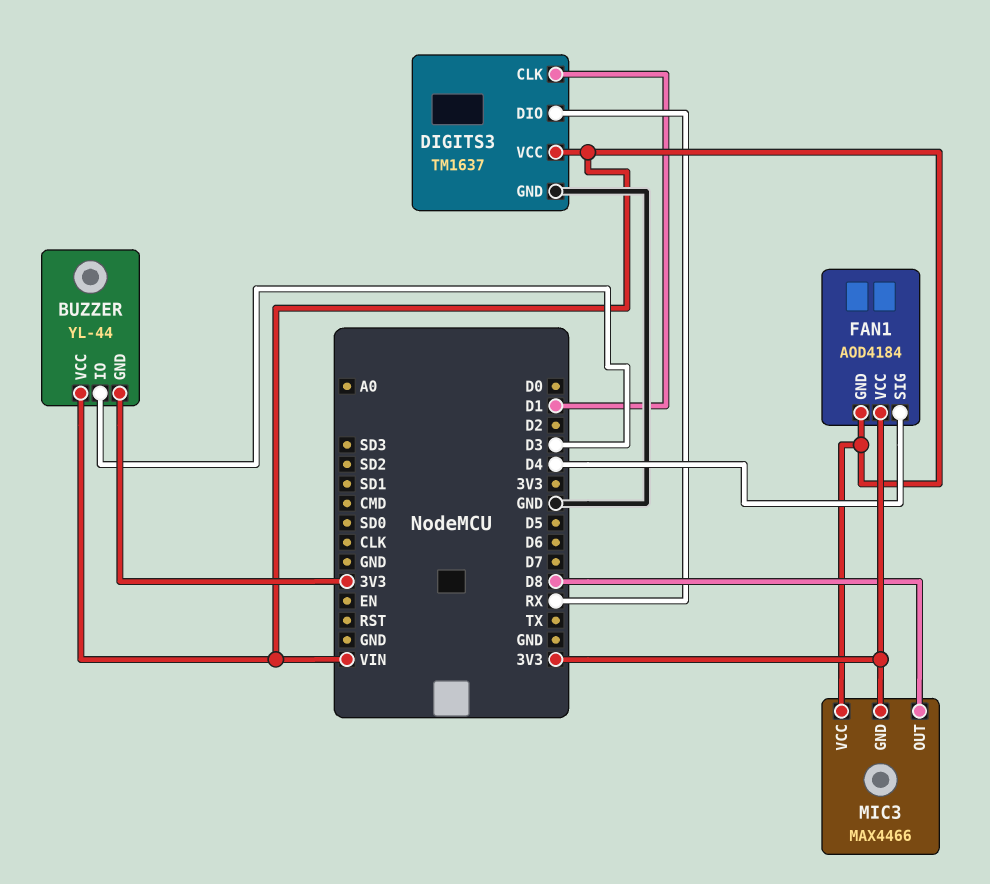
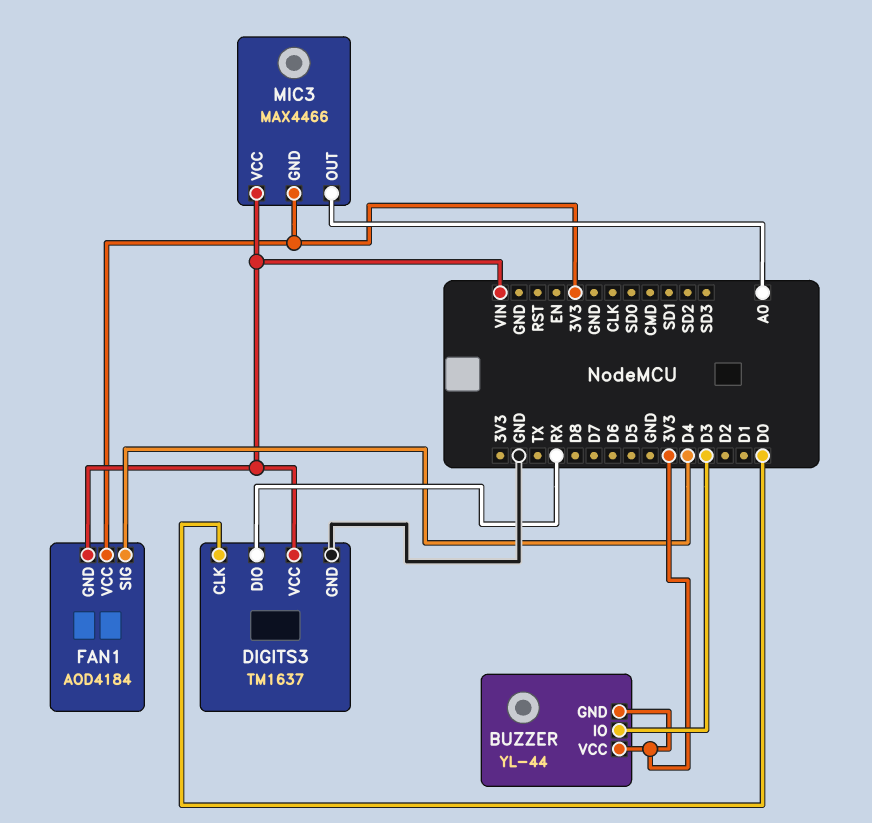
BUZZER pin VCC: VIN -> 3V3
DIGITS3 pin CLK: D1 -> D0
MIC3 pin OUT: D8 -> A0

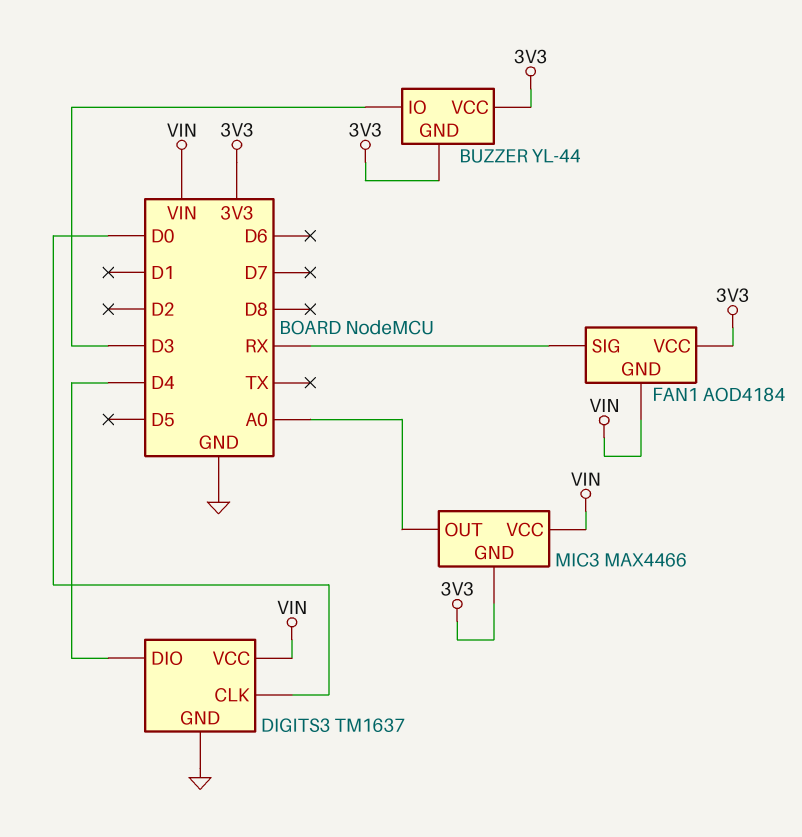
DIGITS3 pin DIO: RX -> D4
FAN1 pin SIG: D4 -> RX

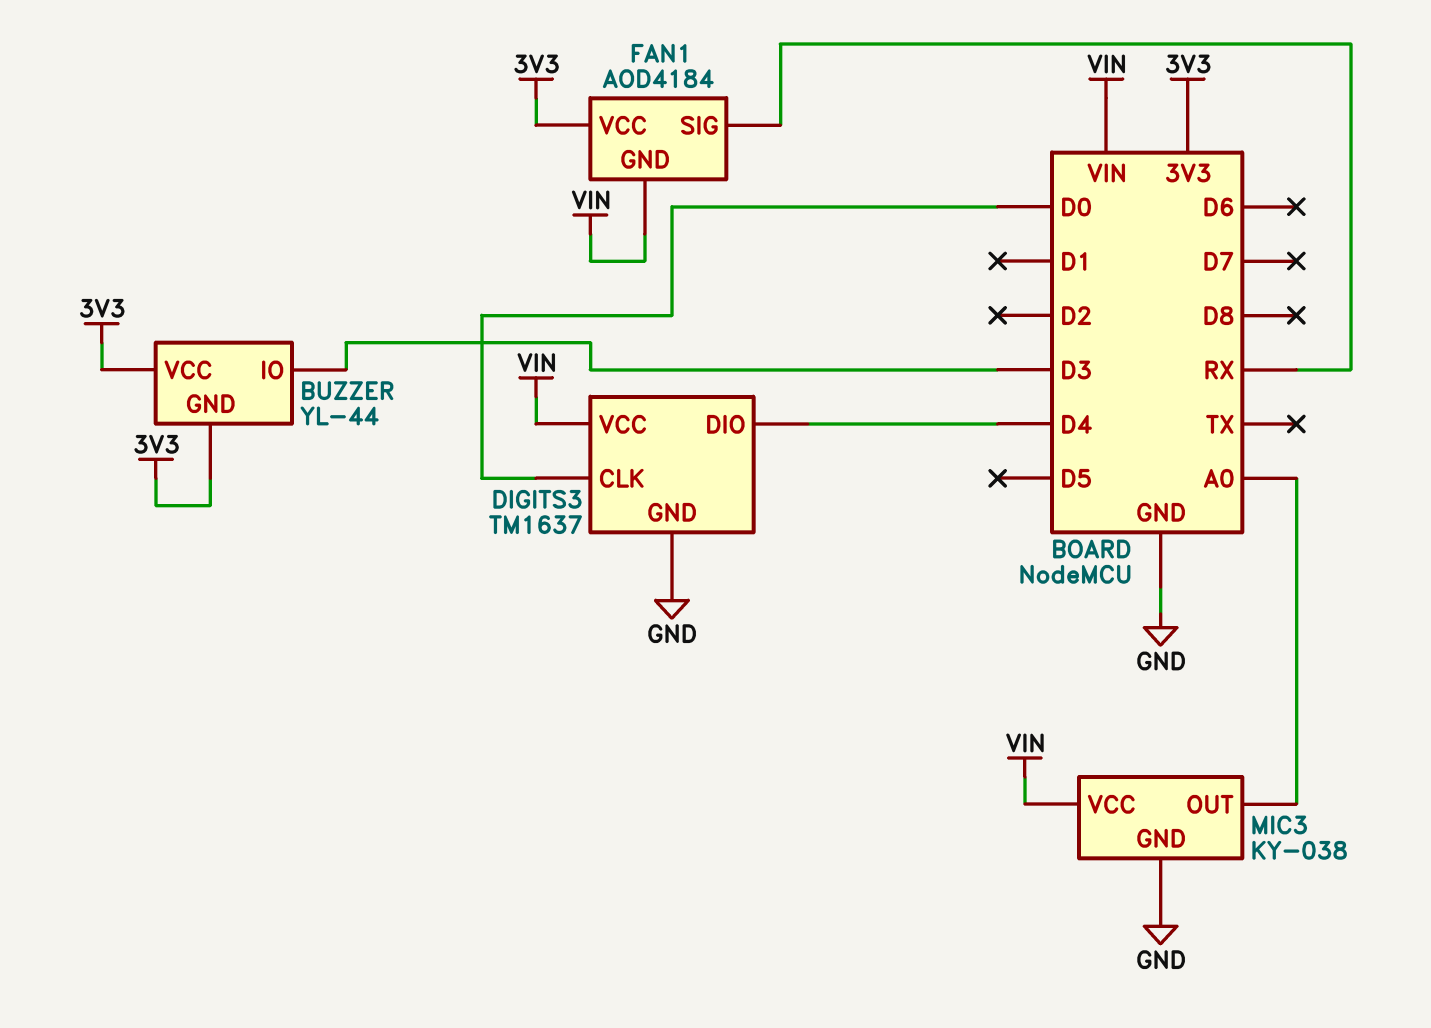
MIC3: MAX4466 -> KY-038
MIC3 pin GND: 3V3 -> GND

